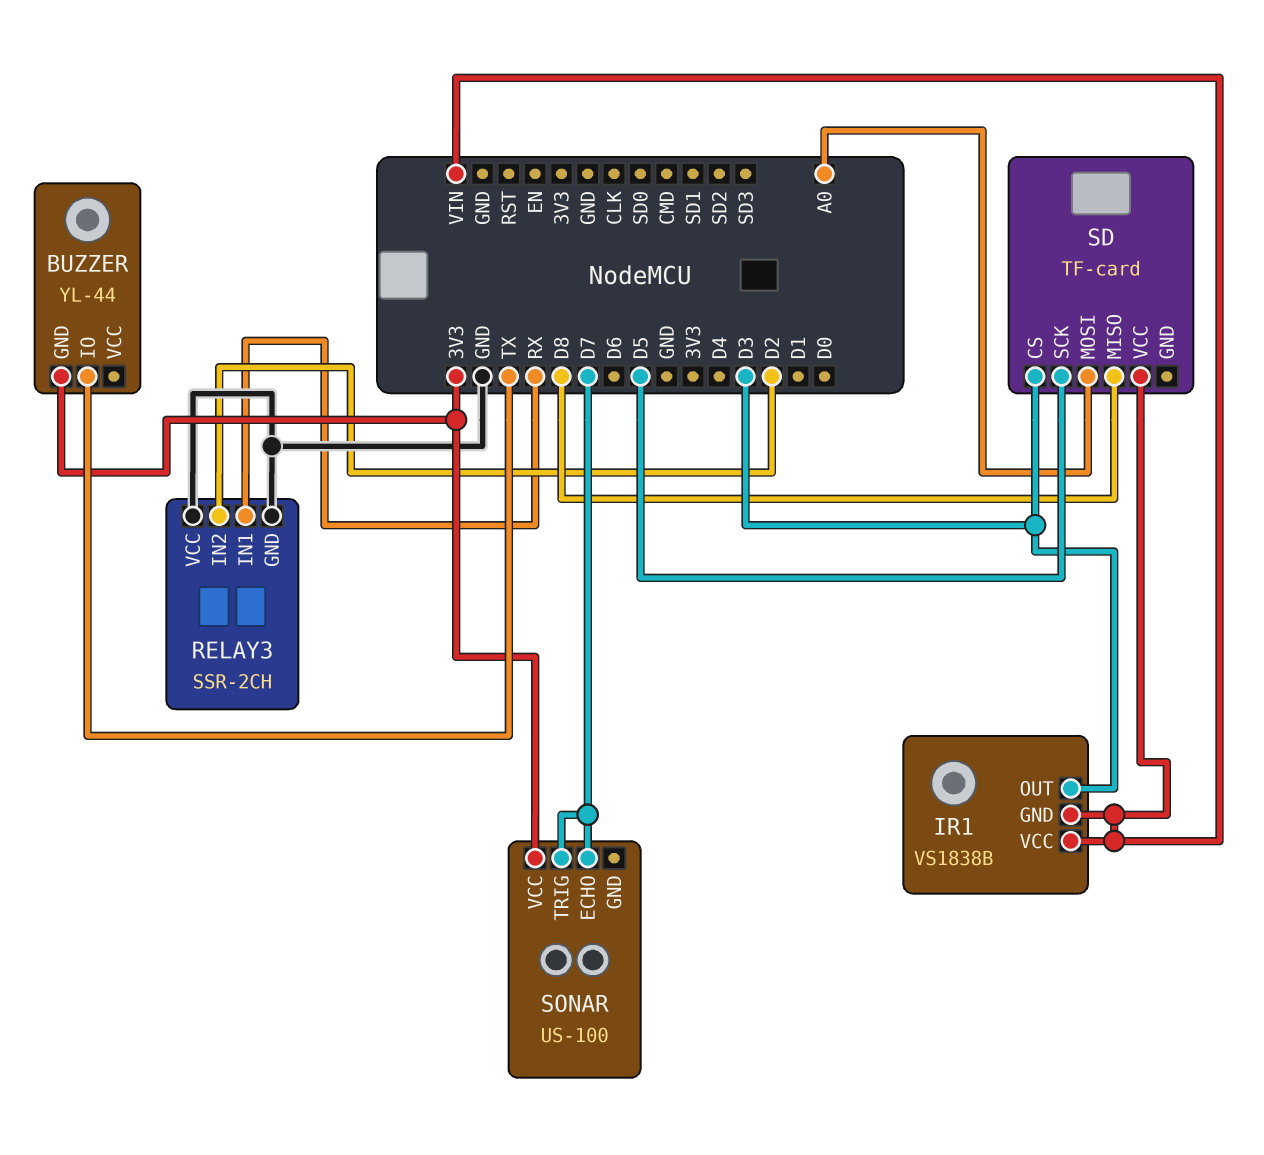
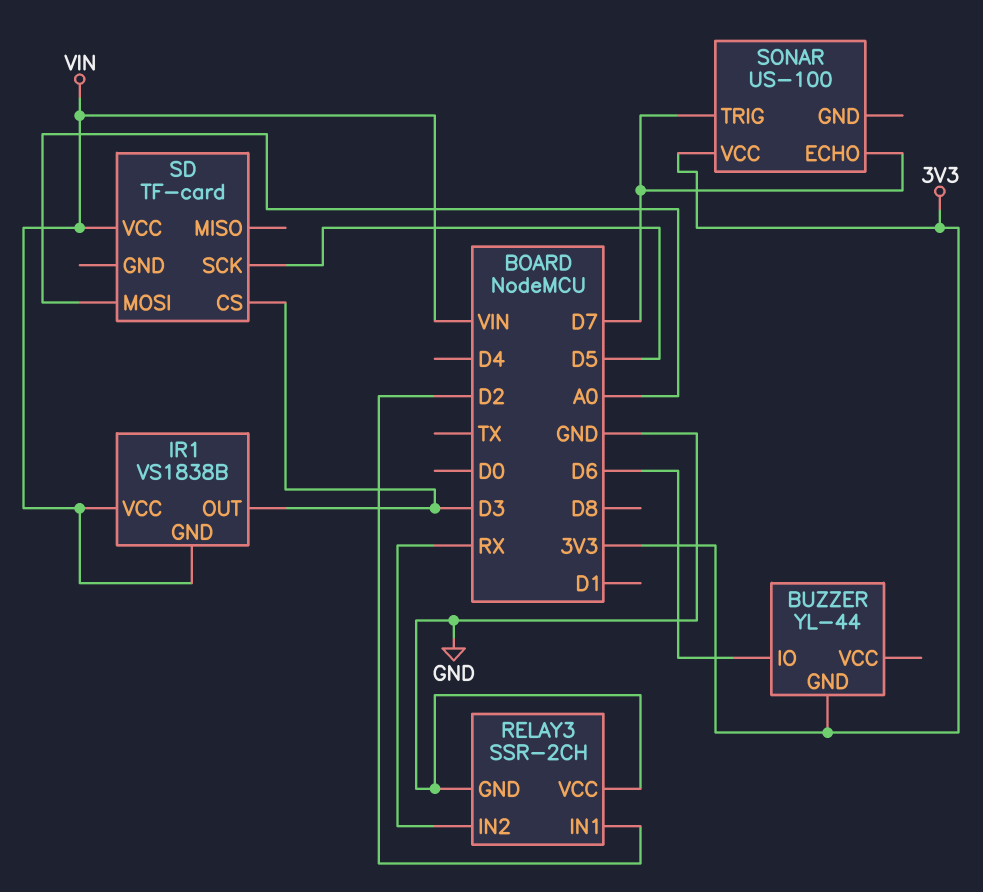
BUZZER pin IO: TX -> D6
RELAY3 pin IN1: RX -> D2
RELAY3 pin IN2: D2 -> RX
SD pin MISO: D8 -> none

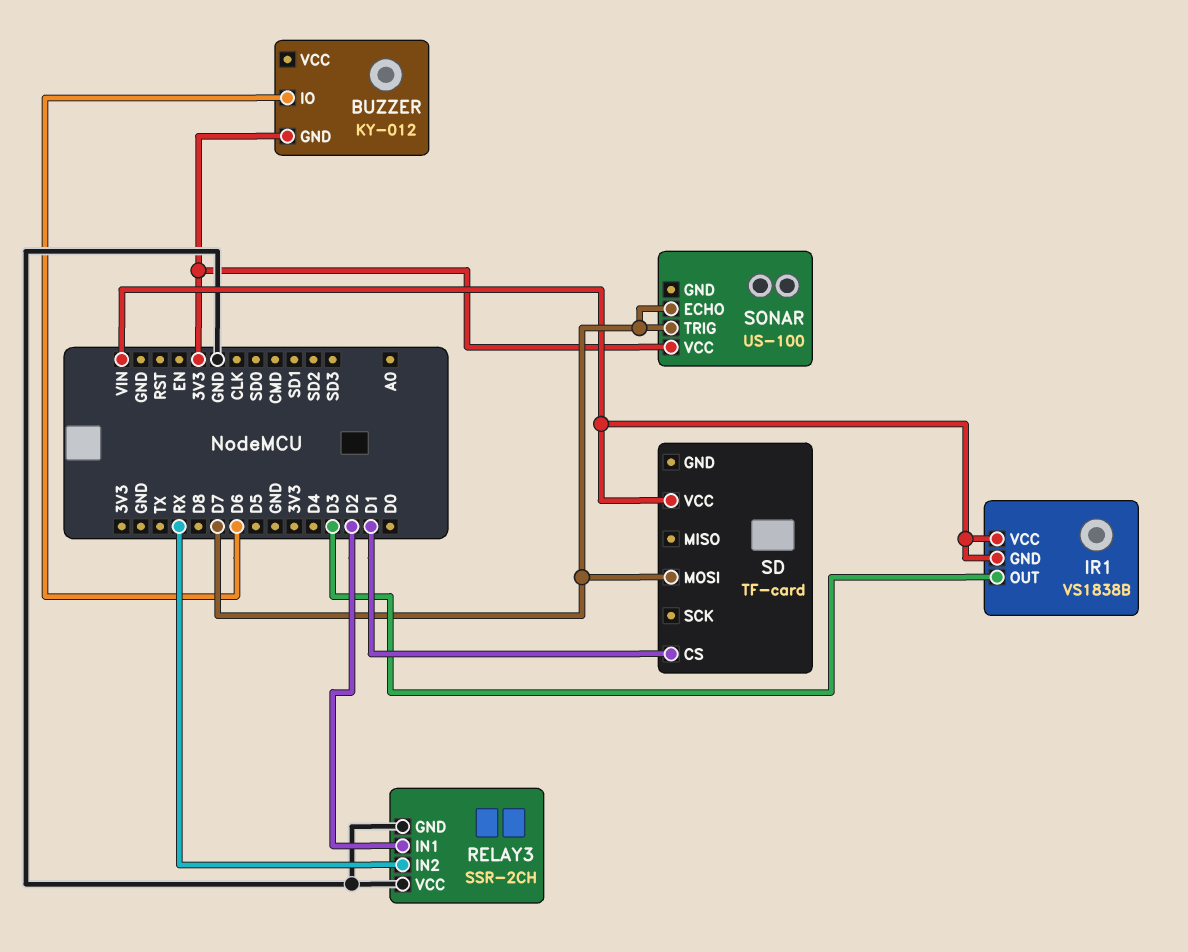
BUZZER: YL-44 -> KY-012
SD pin CS: D3 -> D1
SD pin MOSI: A0 -> D7
SD pin SCK: D5 -> none

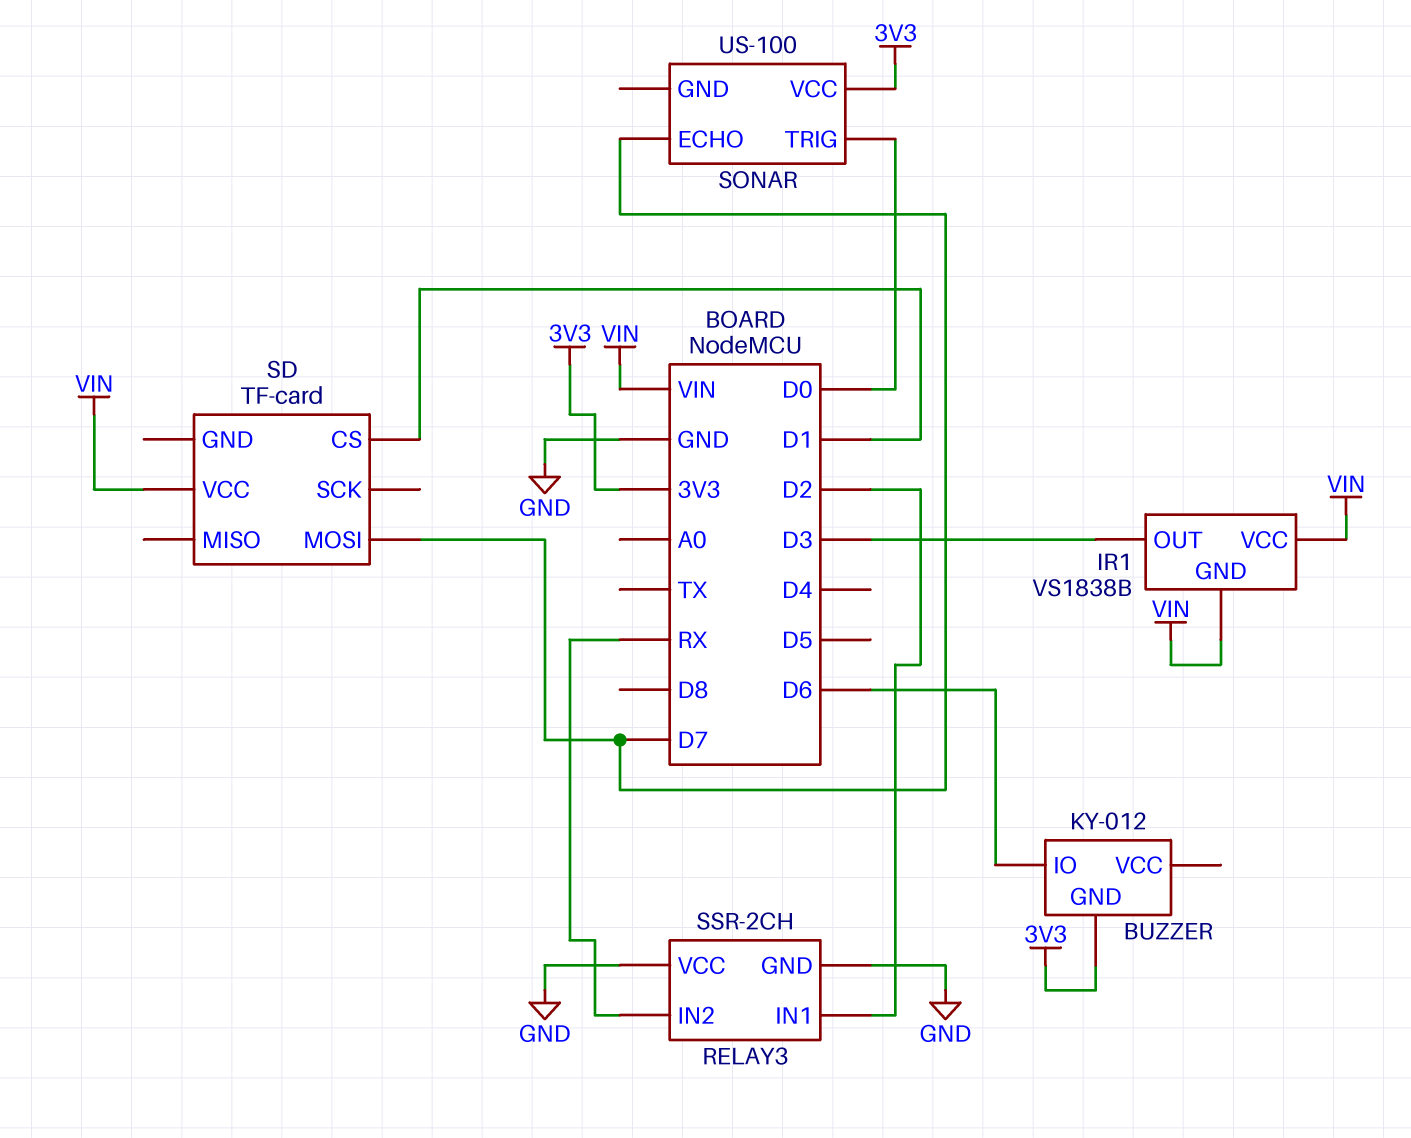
SONAR pin TRIG: D7 -> D0

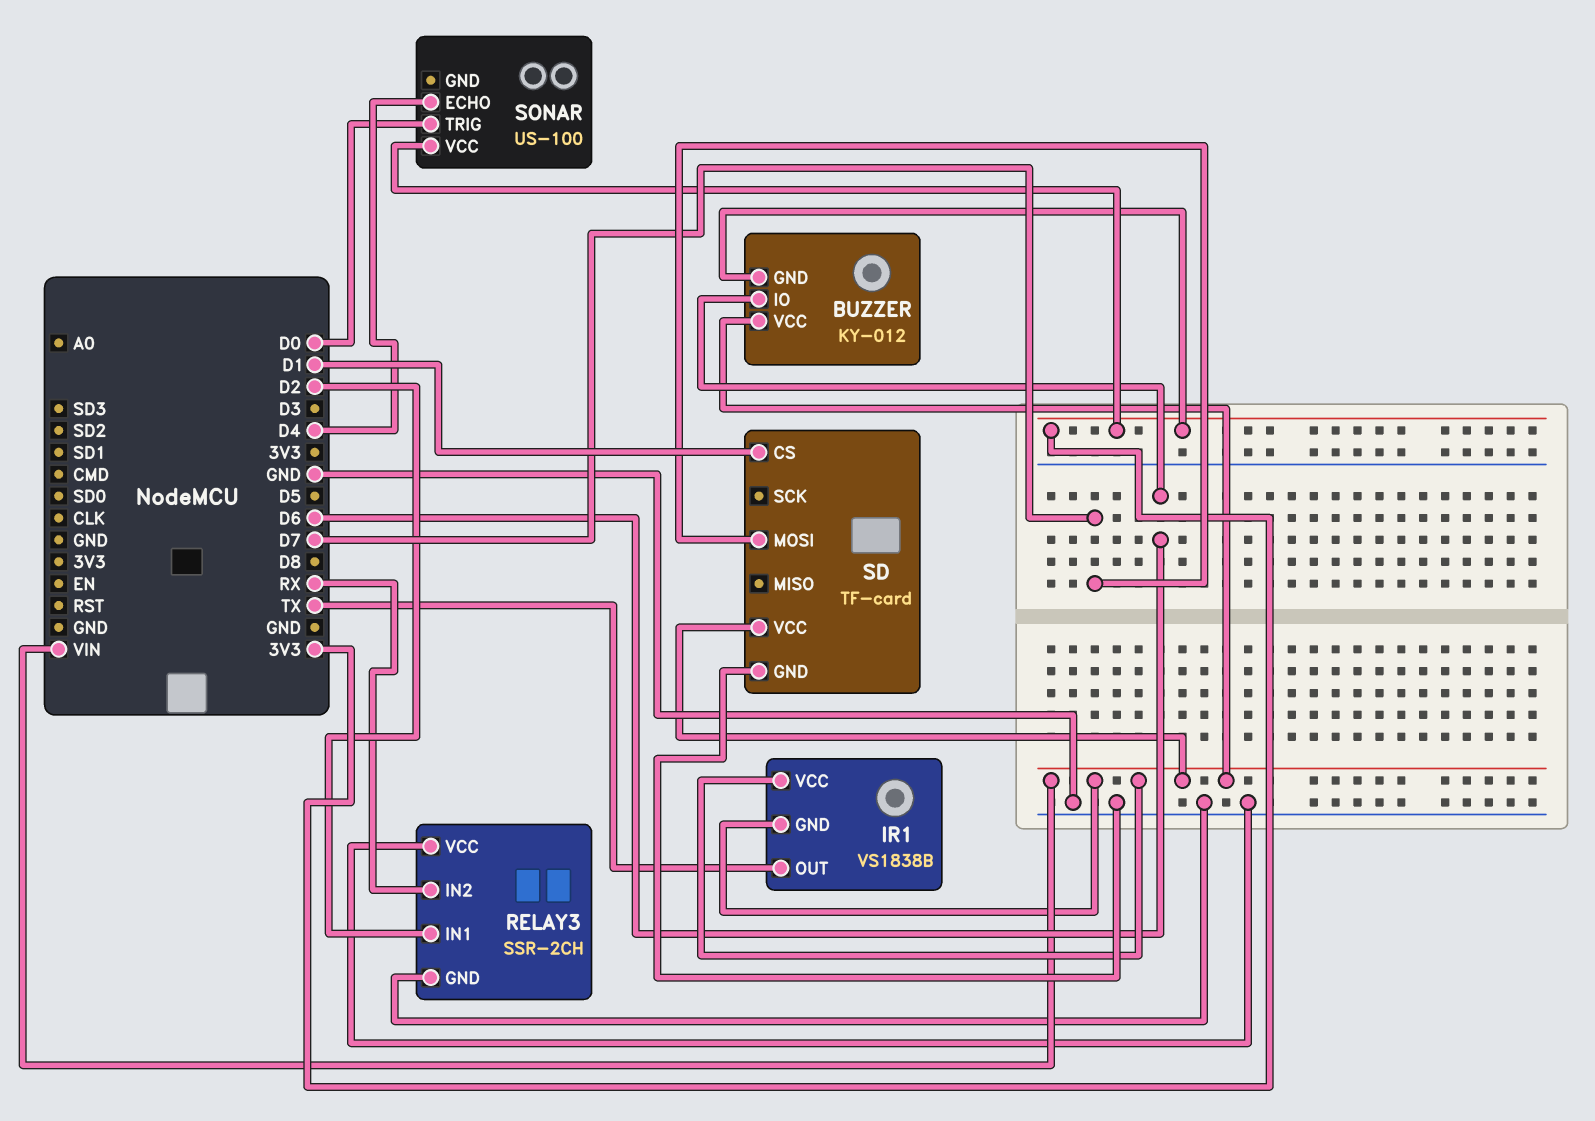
BUZZER pin VCC: none -> VIN
IR1 pin OUT: D3 -> TX
SD pin GND: none -> GND
SONAR pin ECHO: D7 -> D4

